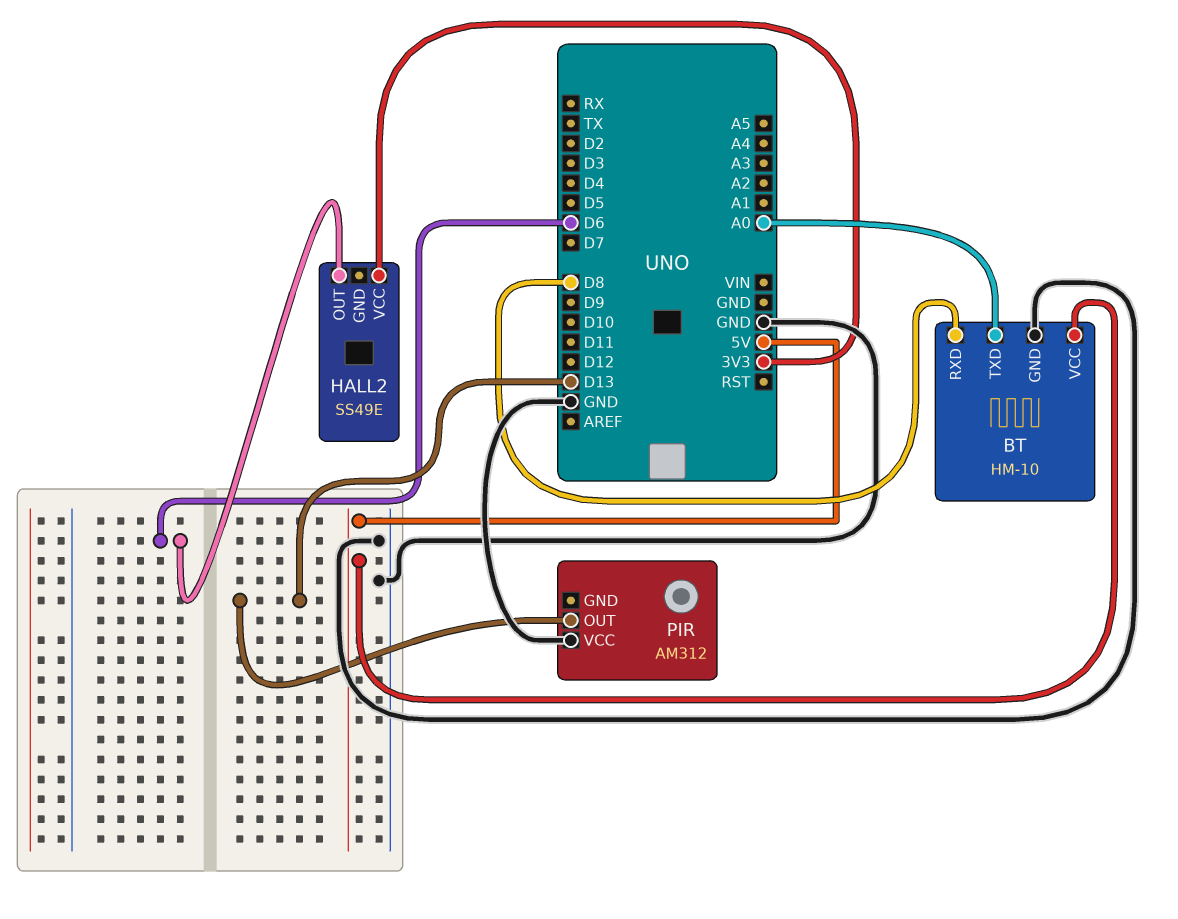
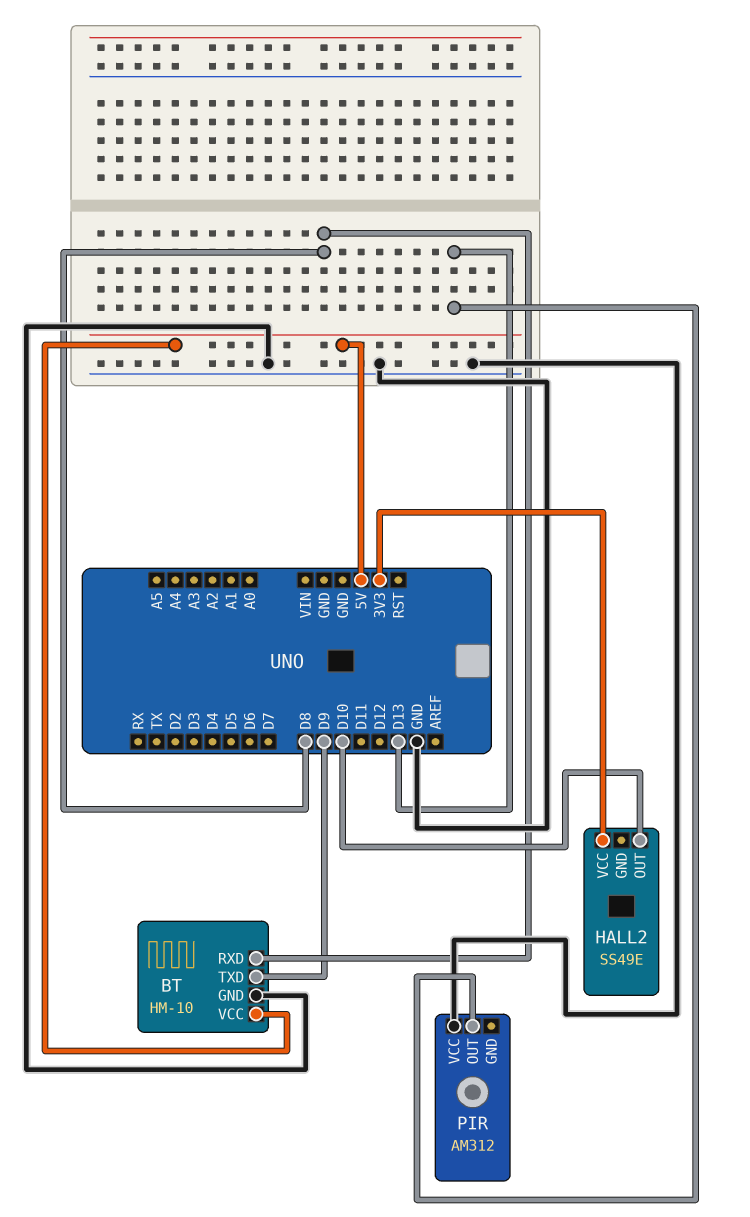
BT pin TXD: A0 -> D9
HALL2 pin OUT: D6 -> D10

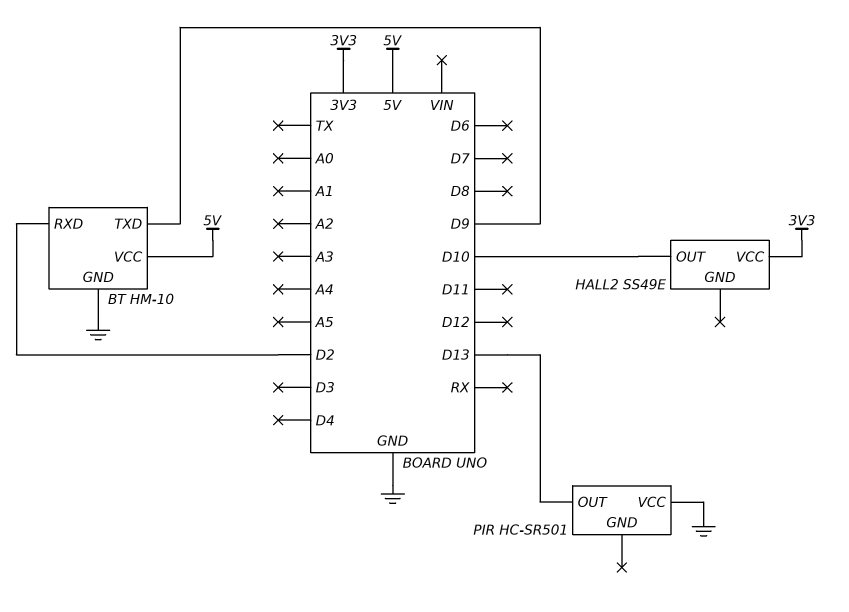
BT pin RXD: D8 -> D2
PIR: AM312 -> HC-SR501

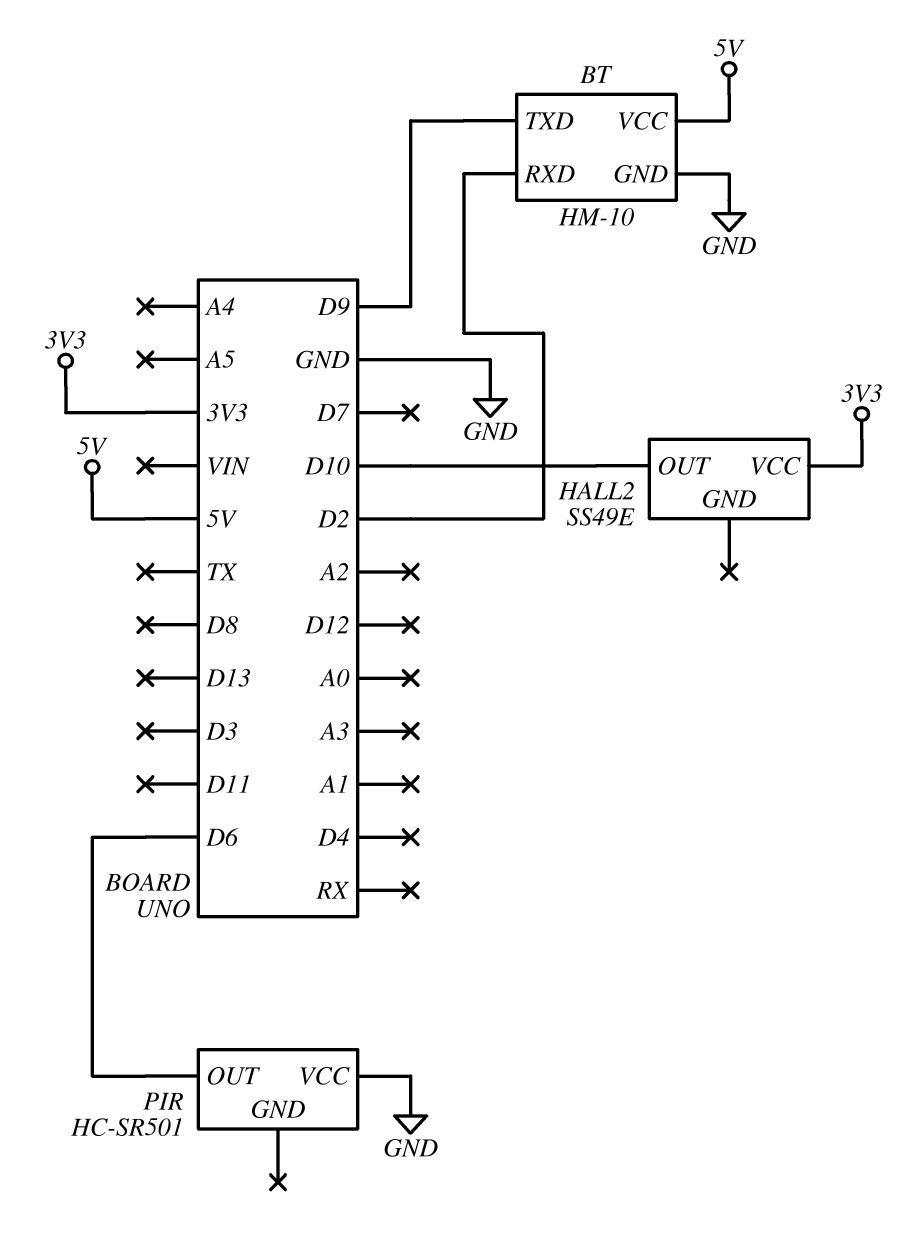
PIR pin OUT: D13 -> D6

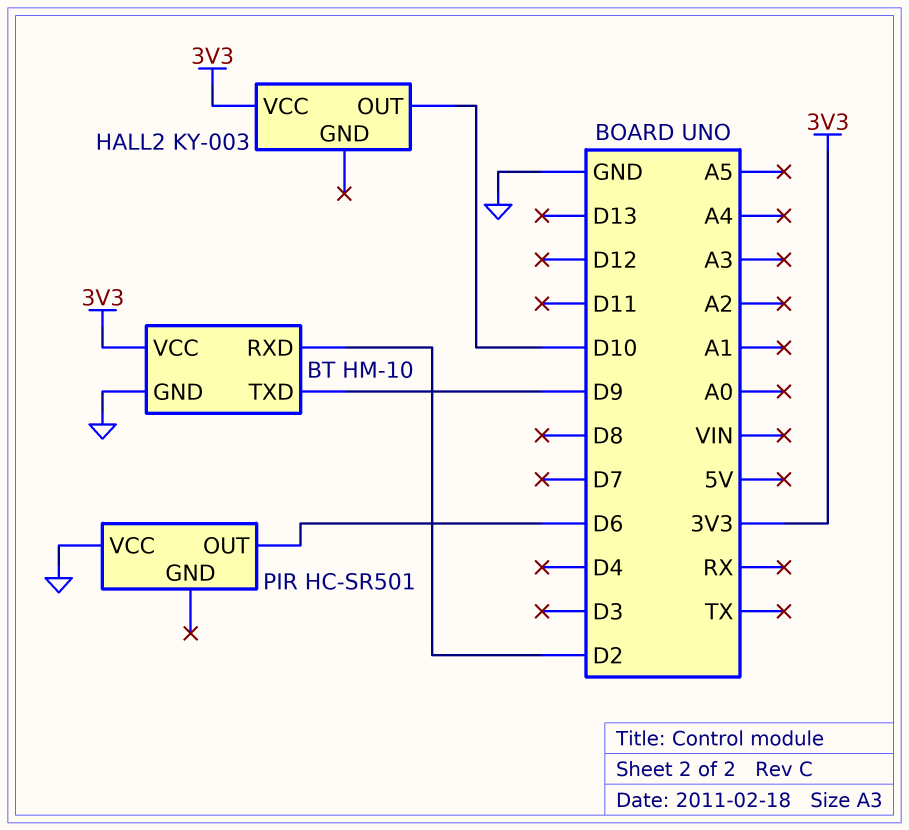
BT pin VCC: 5V -> 3V3
HALL2: SS49E -> KY-003

